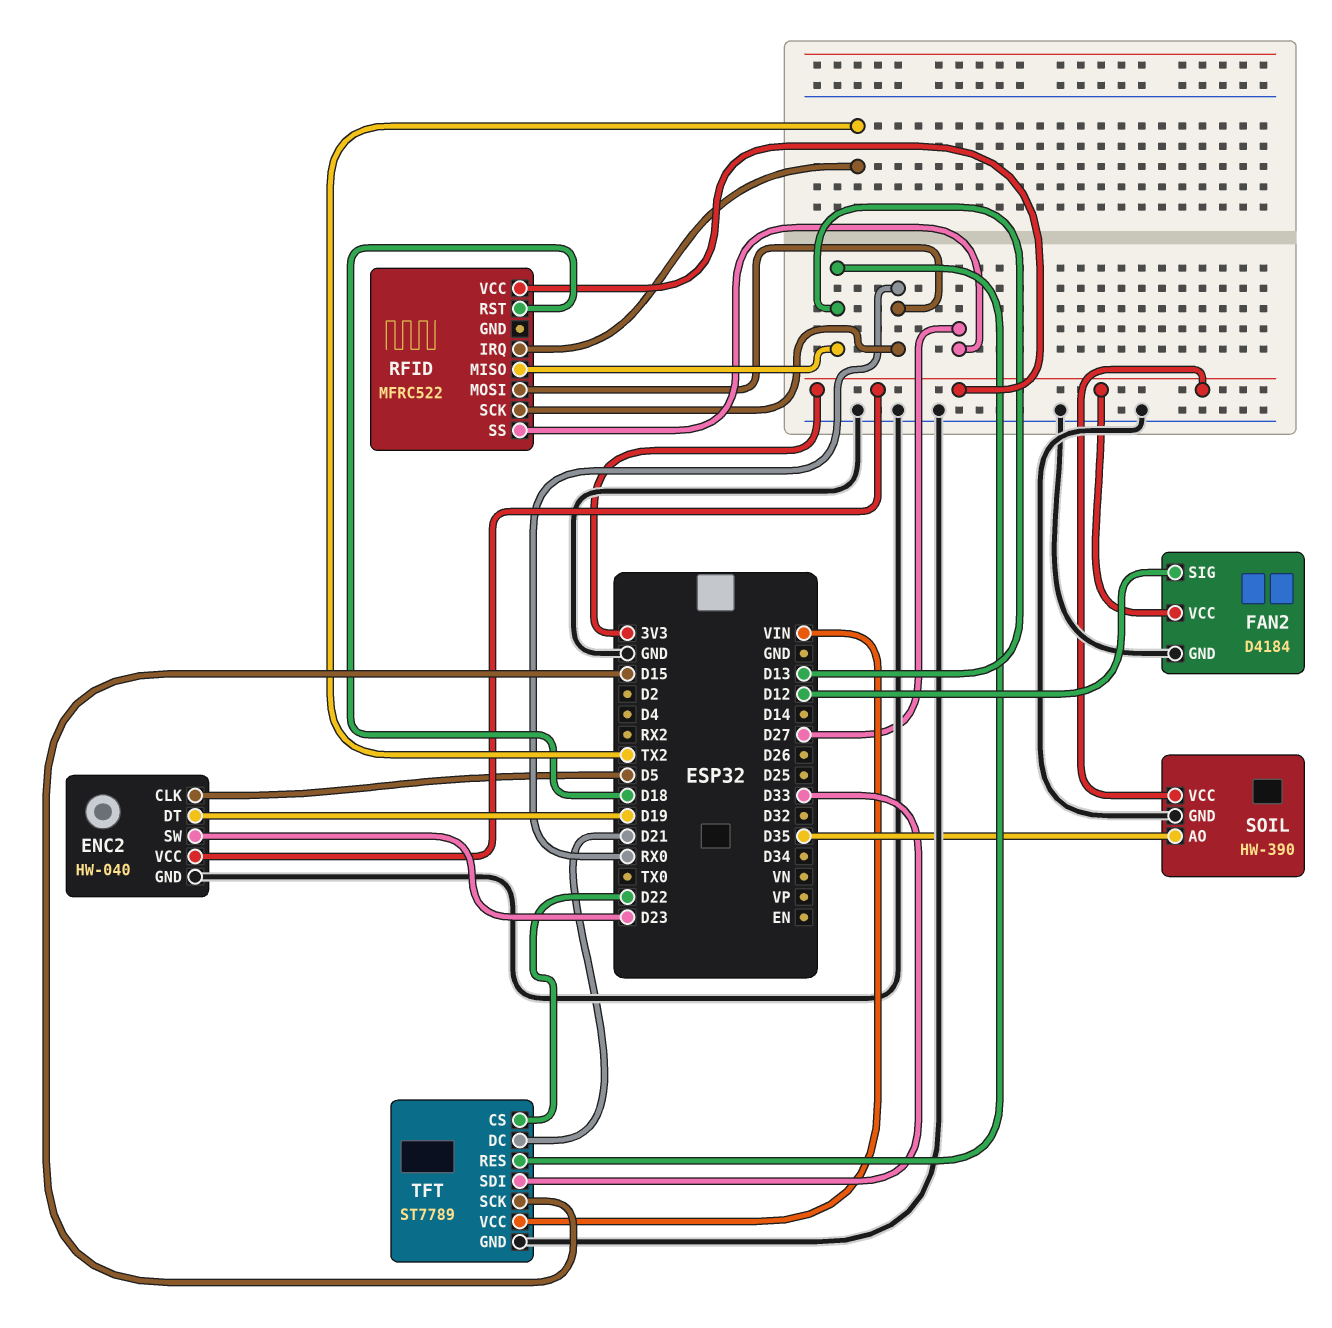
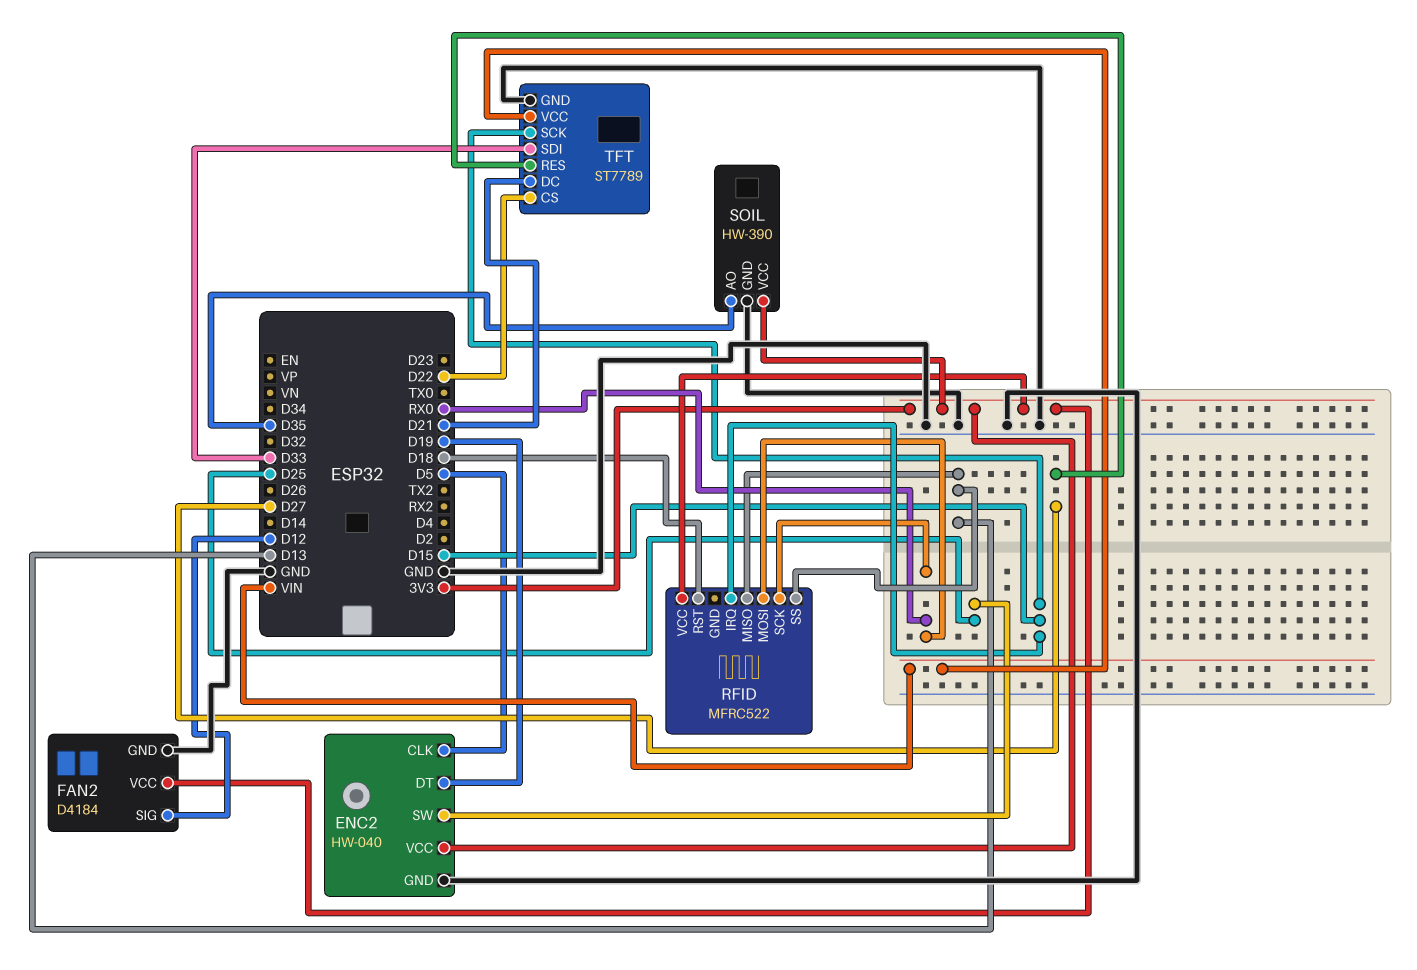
ENC2 pin SW: D23 -> D25
RFID pin IRQ: TX2 -> D15
RFID pin SS: D27 -> D13
TFT pin RES: D13 -> D27

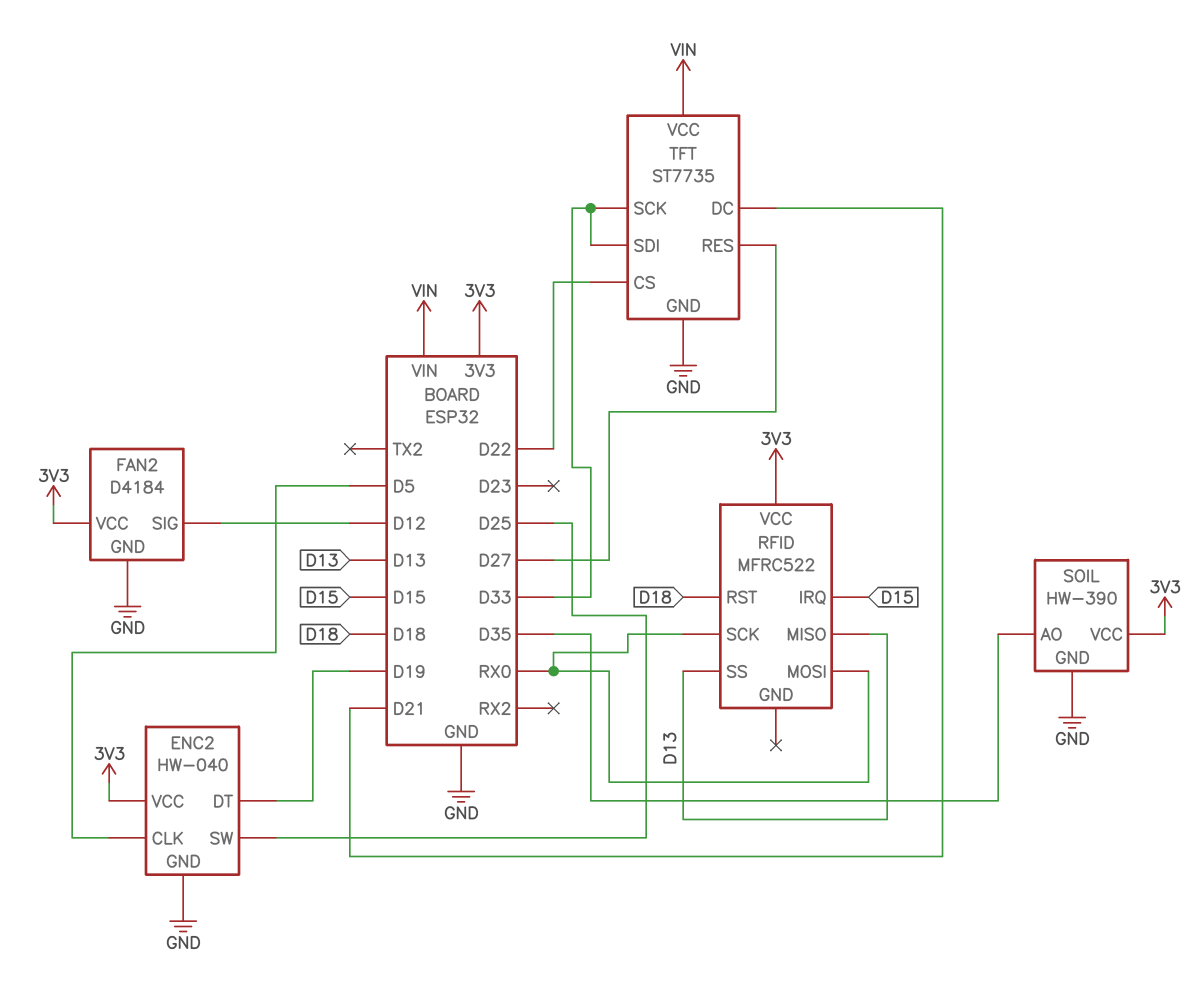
TFT: ST7789 -> ST7735
TFT pin SCK: D15 -> D33

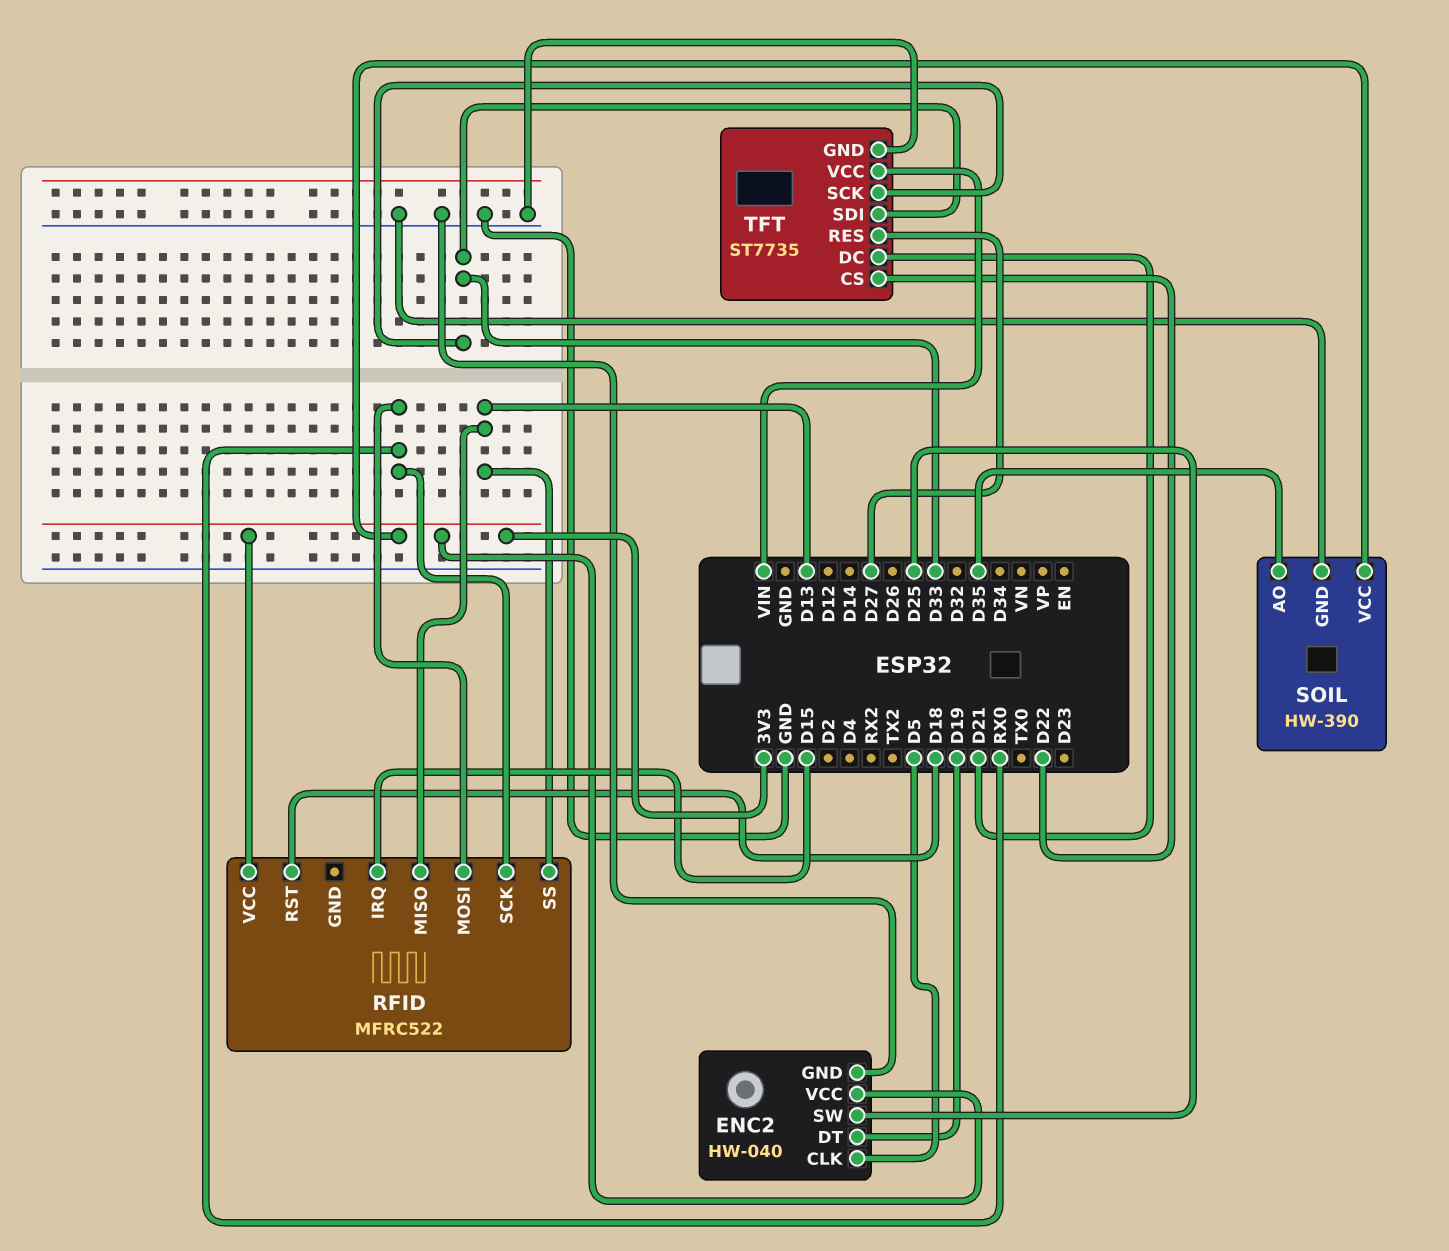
FAN2: D4184 -> none
FAN2 pin GND: GND -> none
FAN2 pin SIG: D12 -> none
FAN2 pin VCC: 3V3 -> none

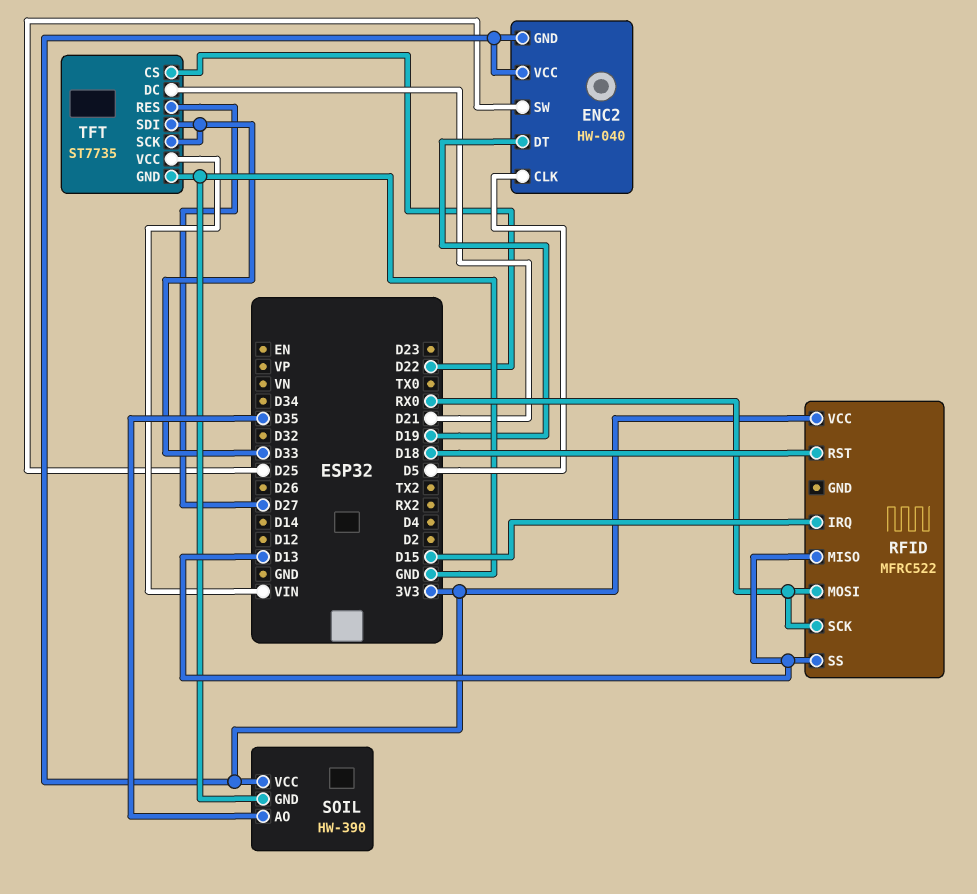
ENC2 pin GND: GND -> 3V3

